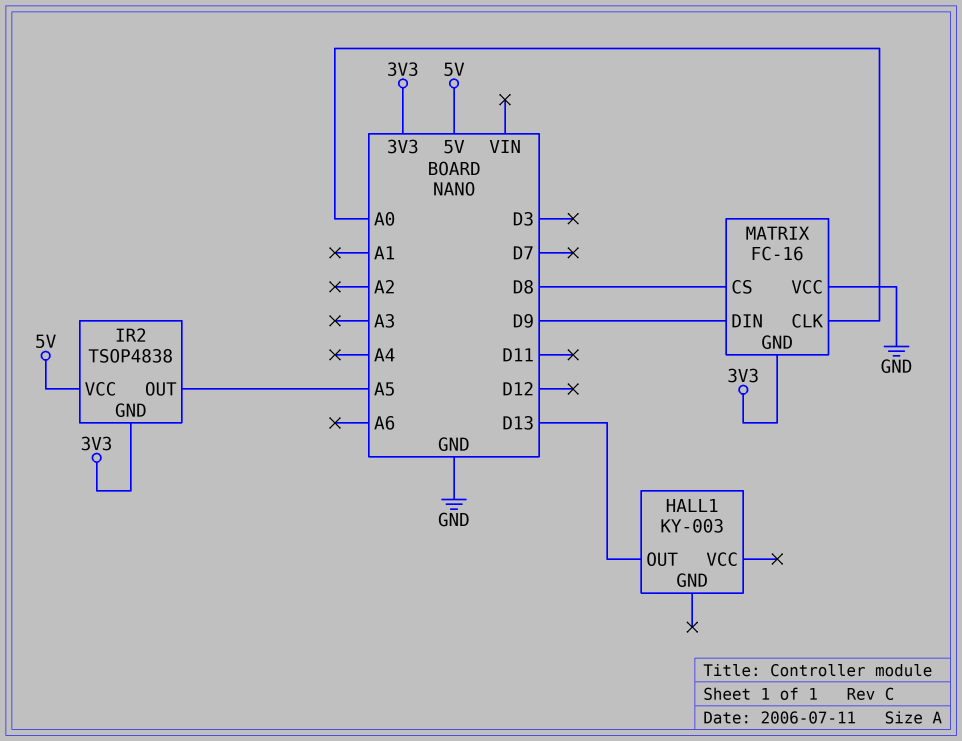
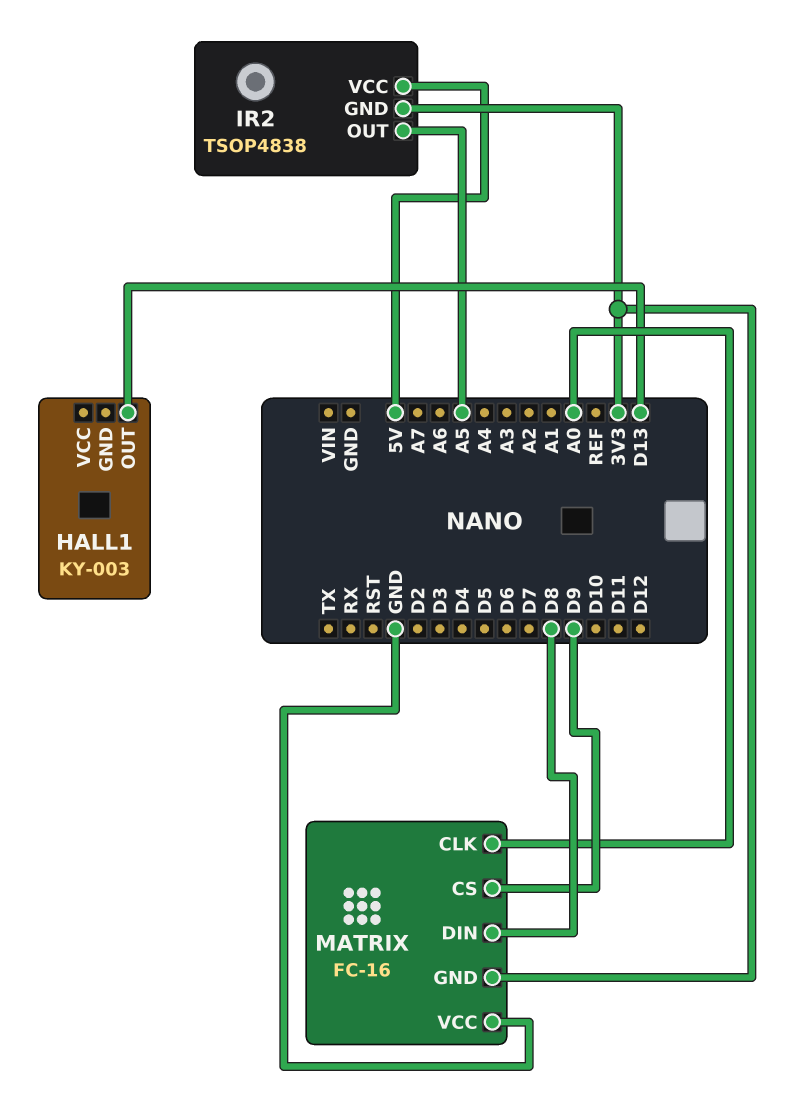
MATRIX pin CS: D8 -> D9
MATRIX pin DIN: D9 -> D8

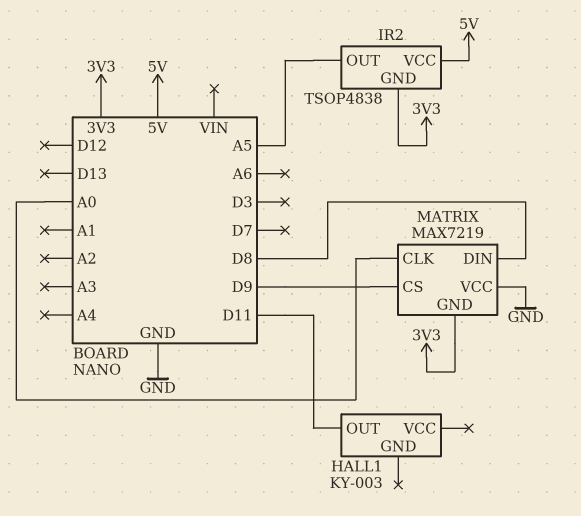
HALL1 pin OUT: D13 -> D11
MATRIX: FC-16 -> MAX7219

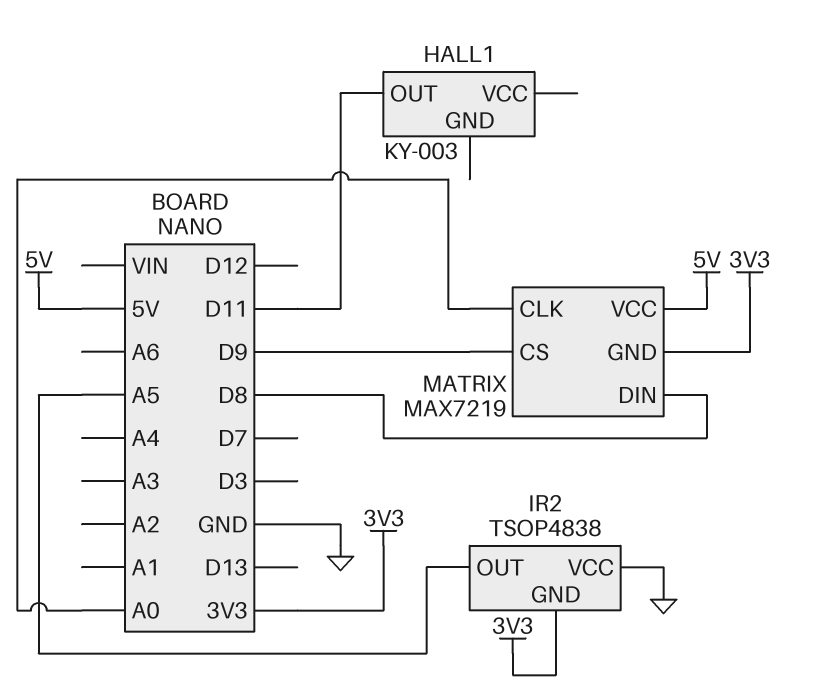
IR2 pin VCC: 5V -> GND
MATRIX pin VCC: GND -> 5V

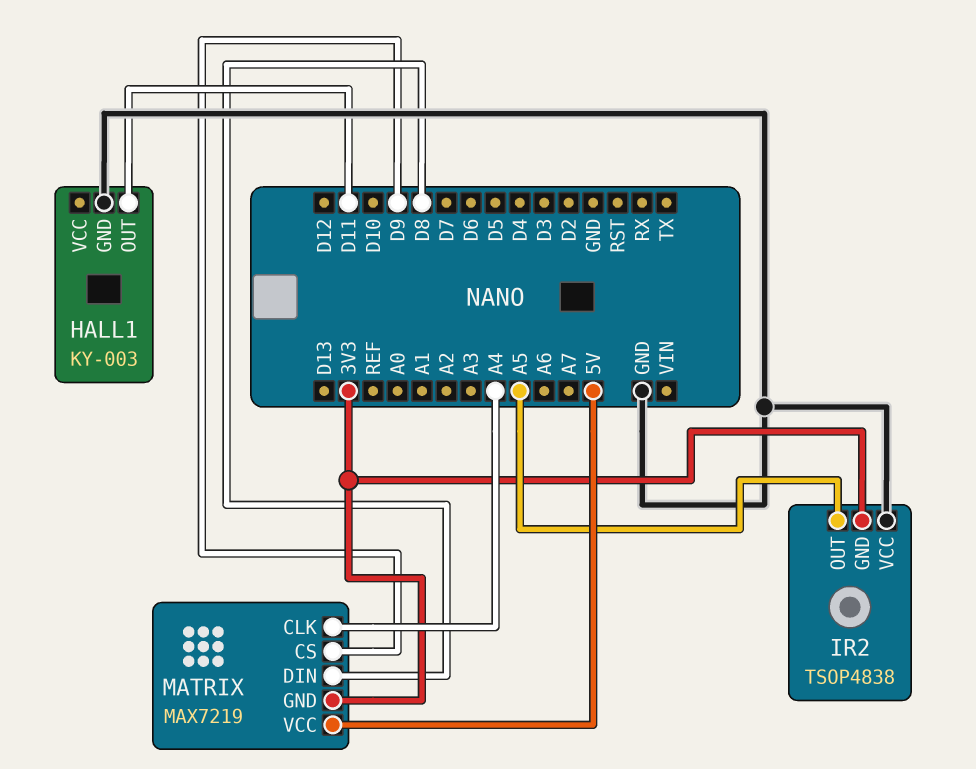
HALL1 pin GND: none -> GND
MATRIX pin CLK: A0 -> A4

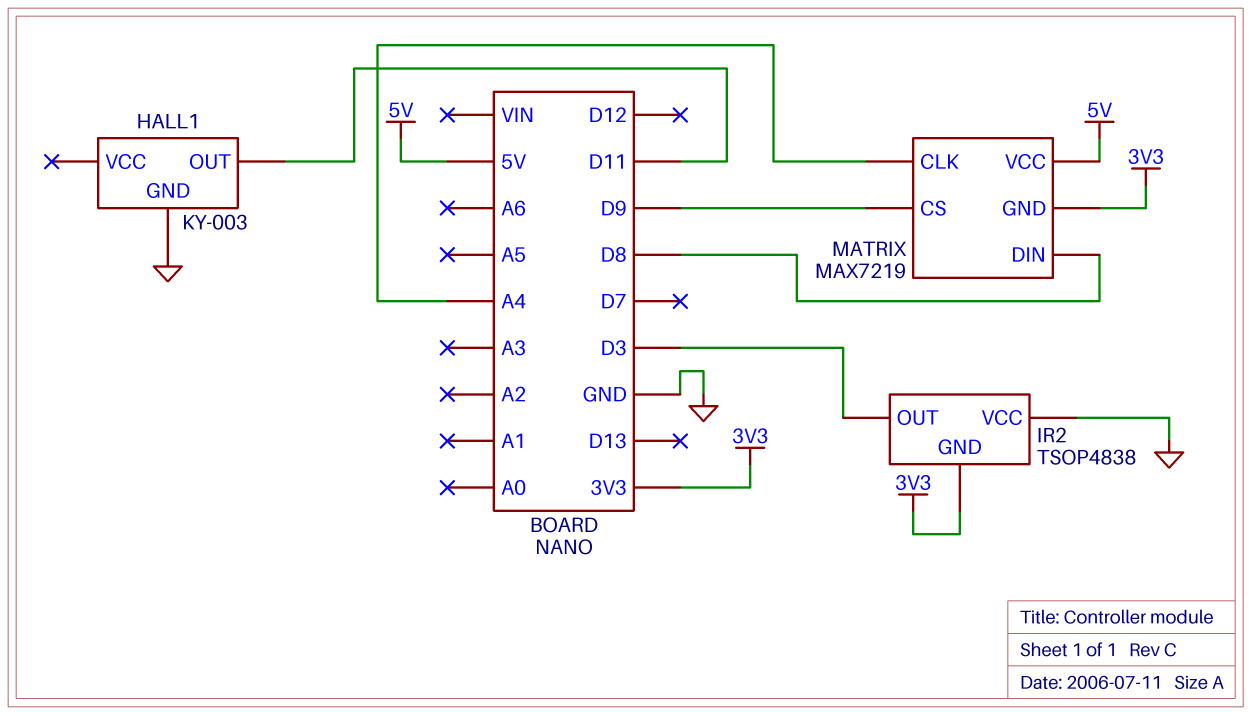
IR2 pin OUT: A5 -> D3

